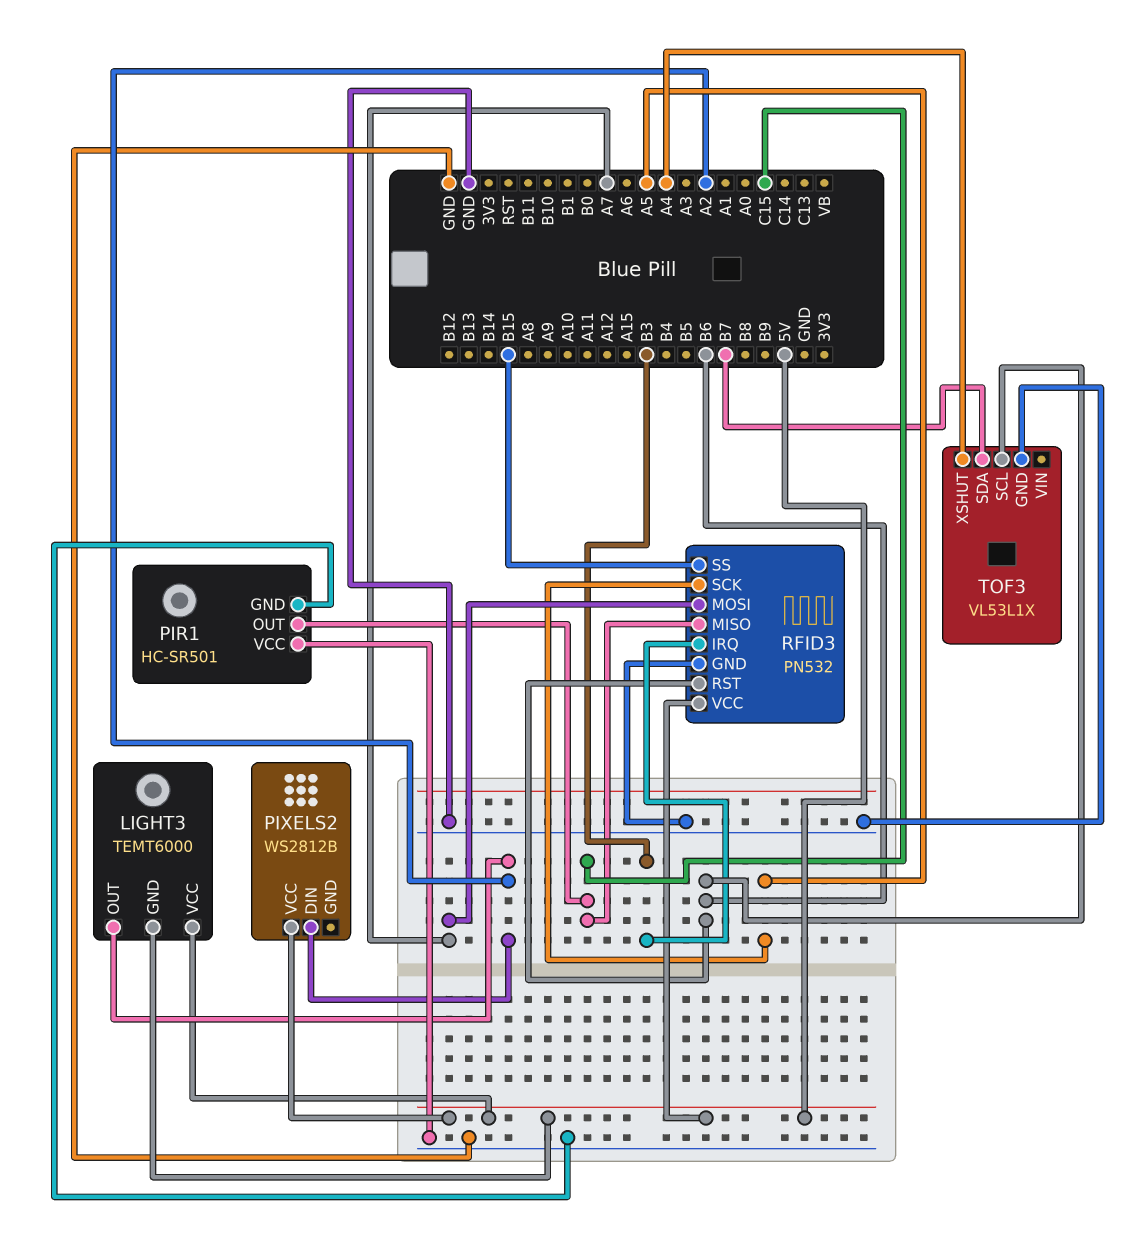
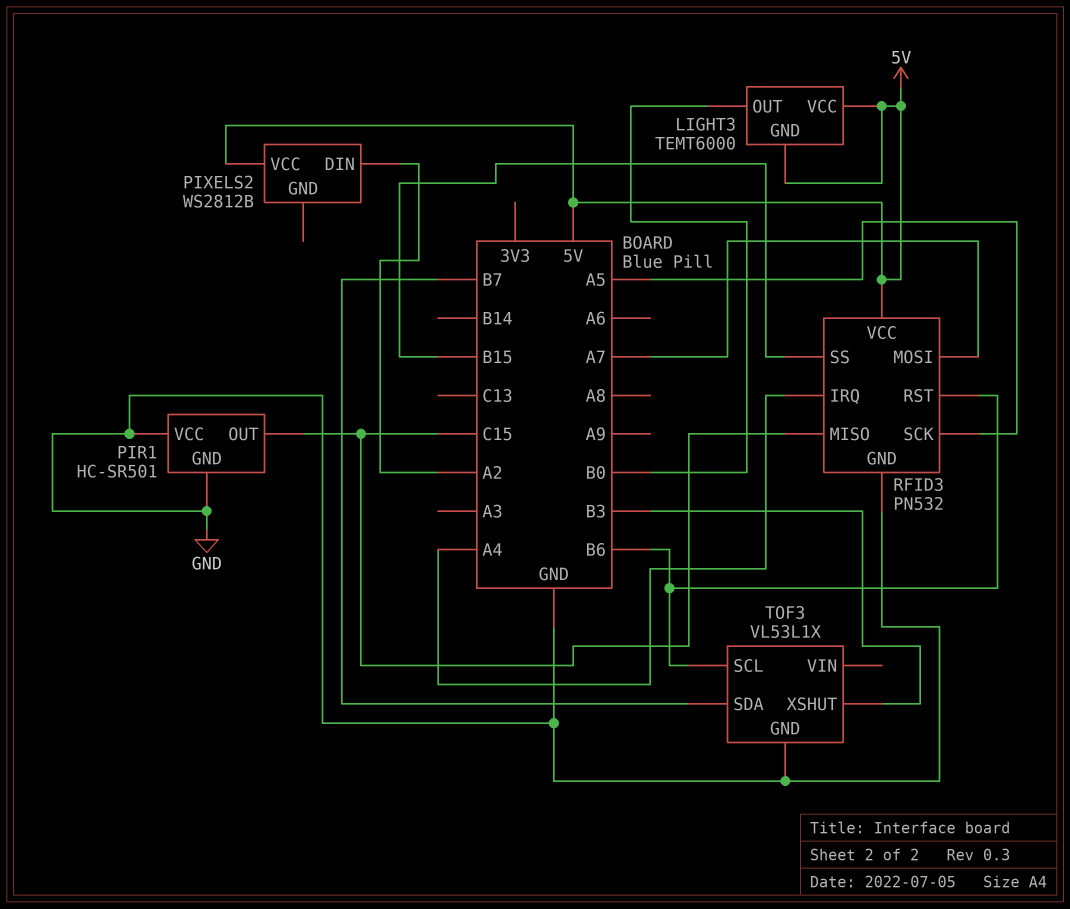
LIGHT3 pin OUT: A2 -> B0
RFID3 pin IRQ: B3 -> A4
TOF3 pin XSHUT: A4 -> B3

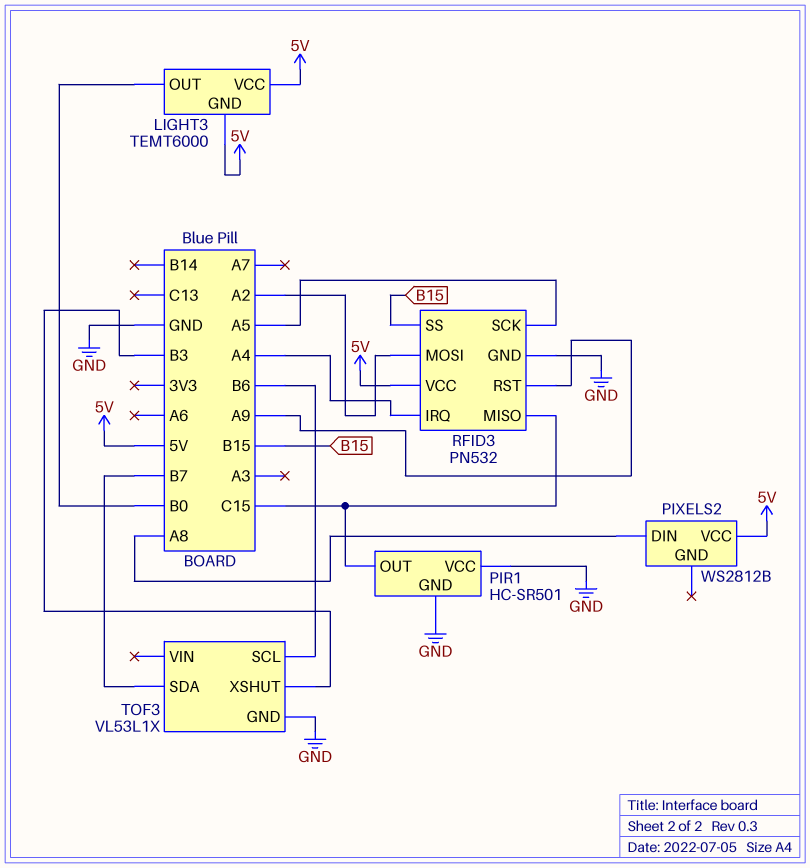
PIXELS2 pin DIN: A2 -> A8
RFID3 pin MOSI: A7 -> A2
RFID3 pin RST: B6 -> A9

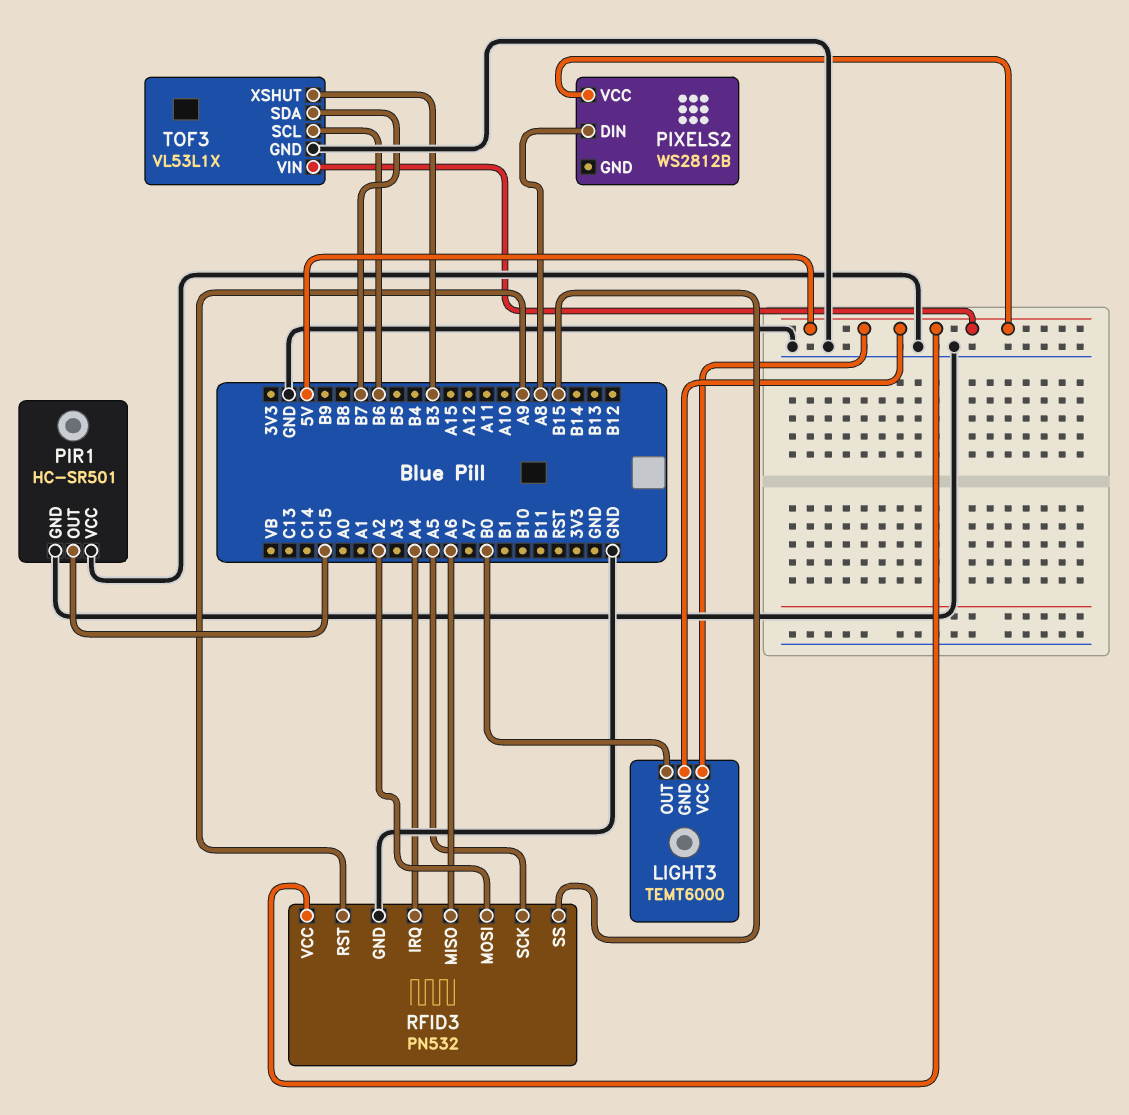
RFID3 pin MISO: C15 -> A6
TOF3 pin VIN: none -> 5V

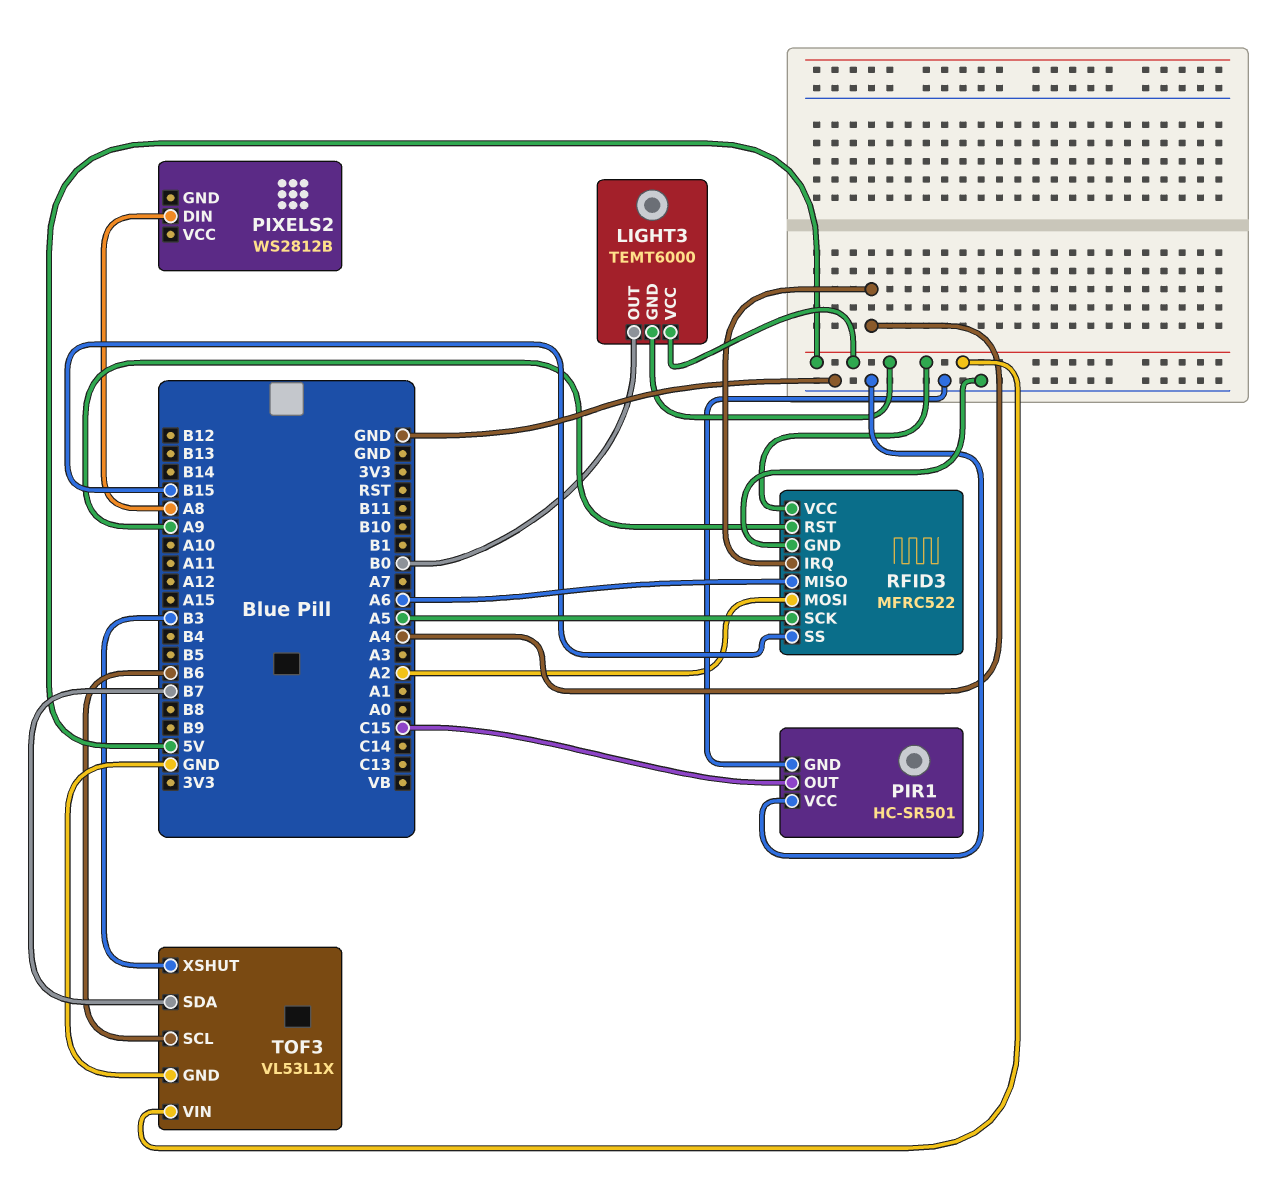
PIXELS2 pin VCC: 5V -> none
RFID3: PN532 -> MFRC522

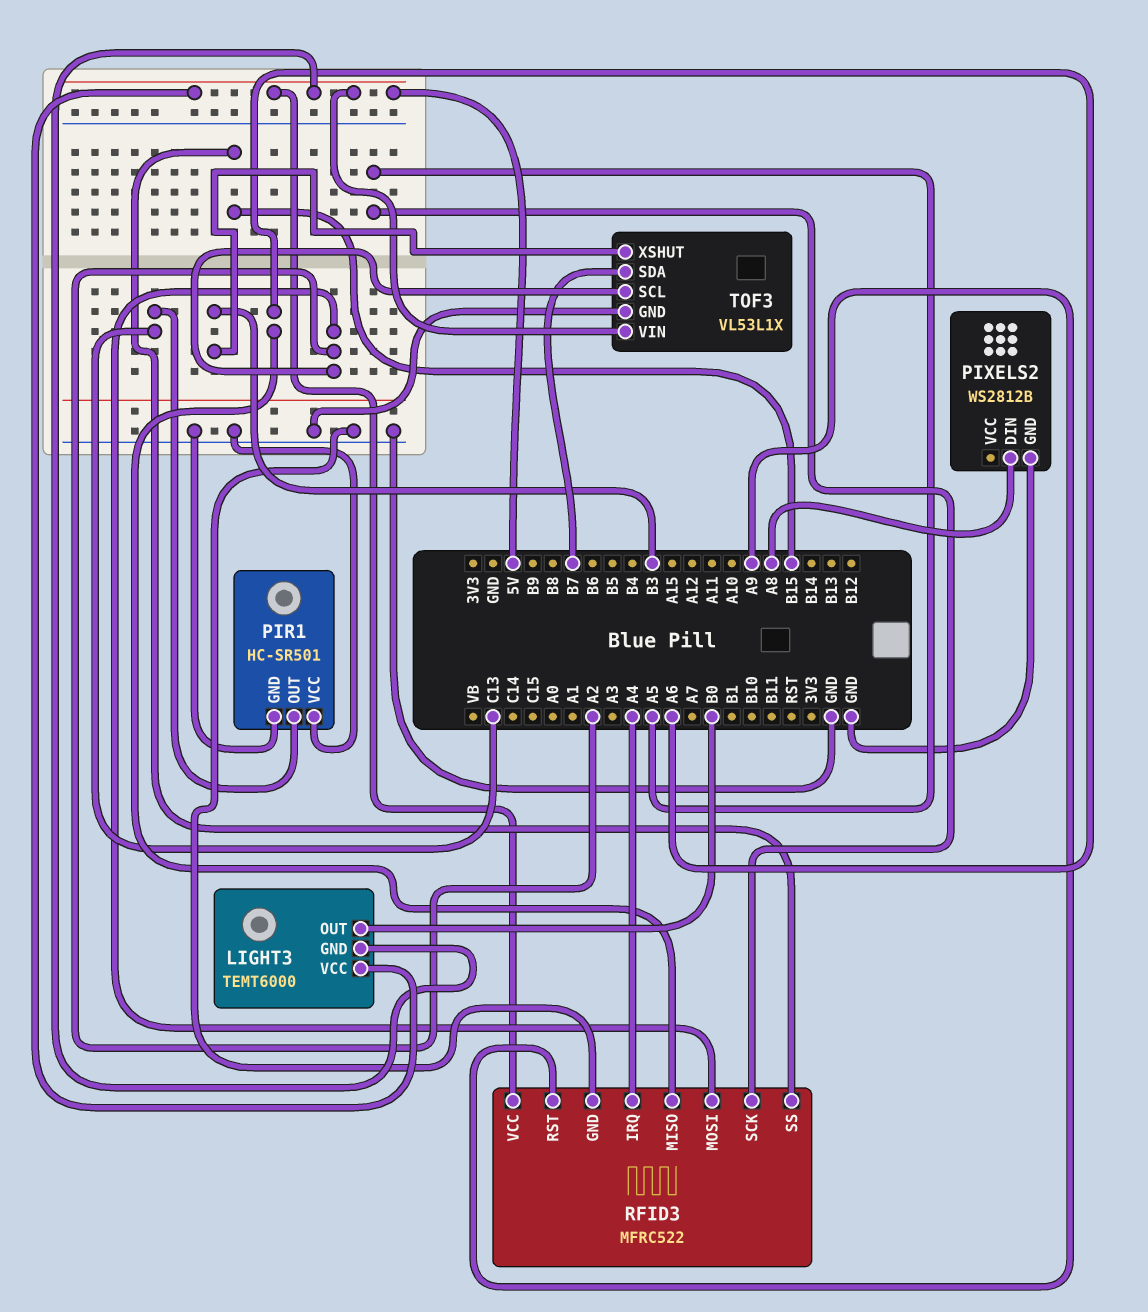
PIR1 pin OUT: C15 -> C13
PIXELS2 pin GND: none -> GND
TOF3 pin SCL: B6 -> A2

